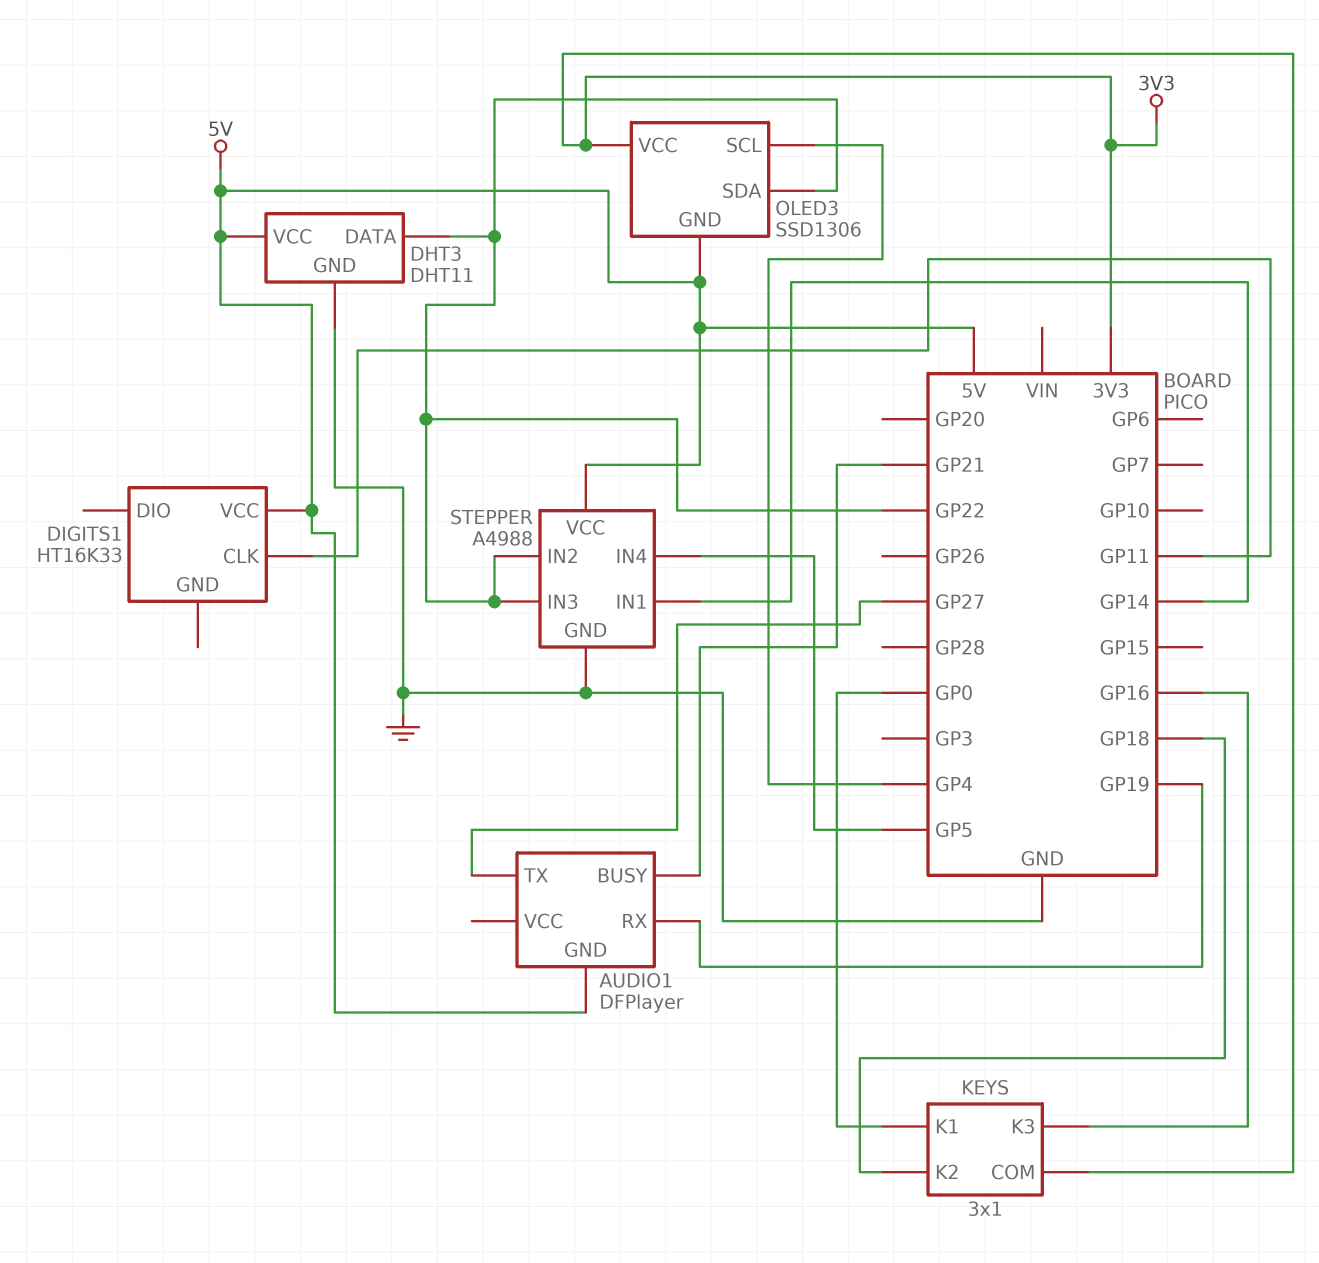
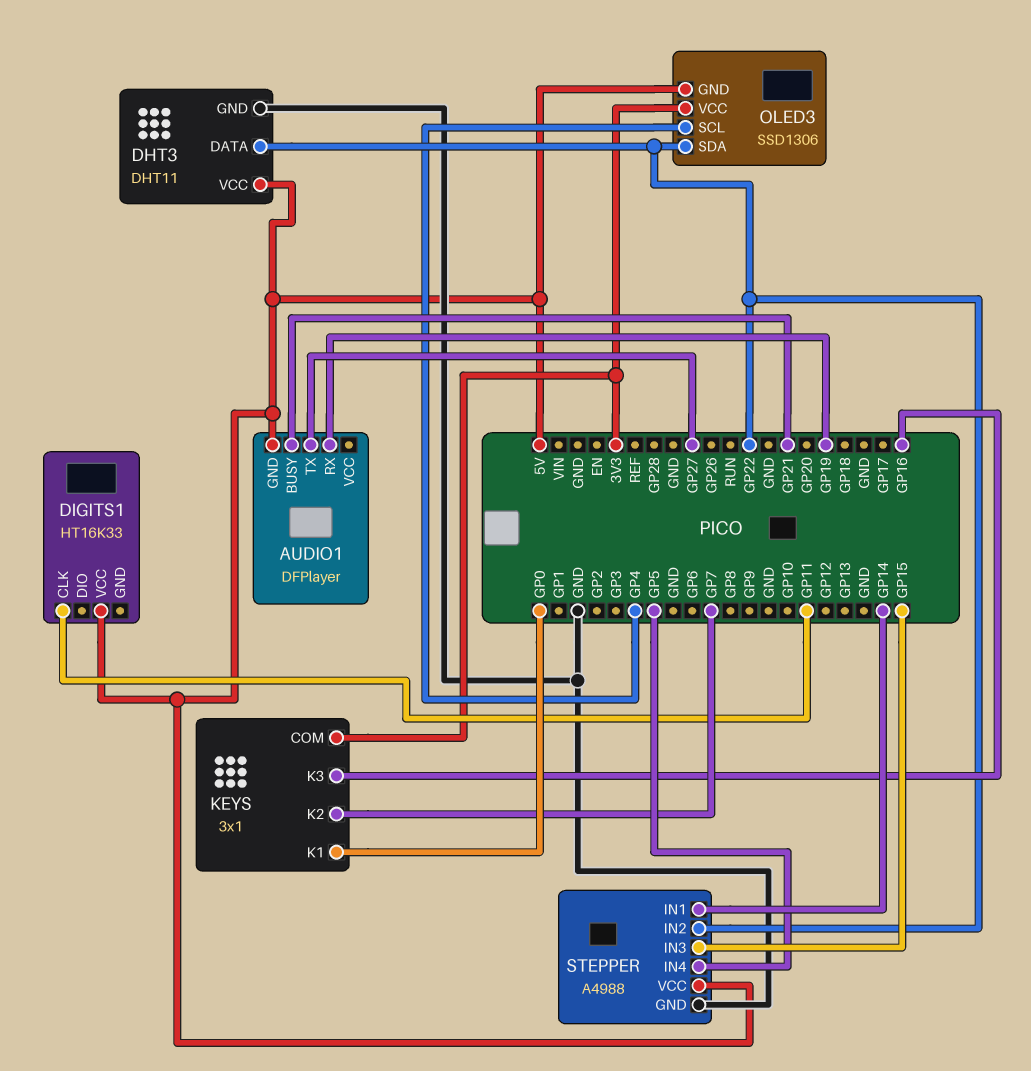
KEYS pin K2: GP18 -> GP7
STEPPER pin IN3: GP22 -> GP15

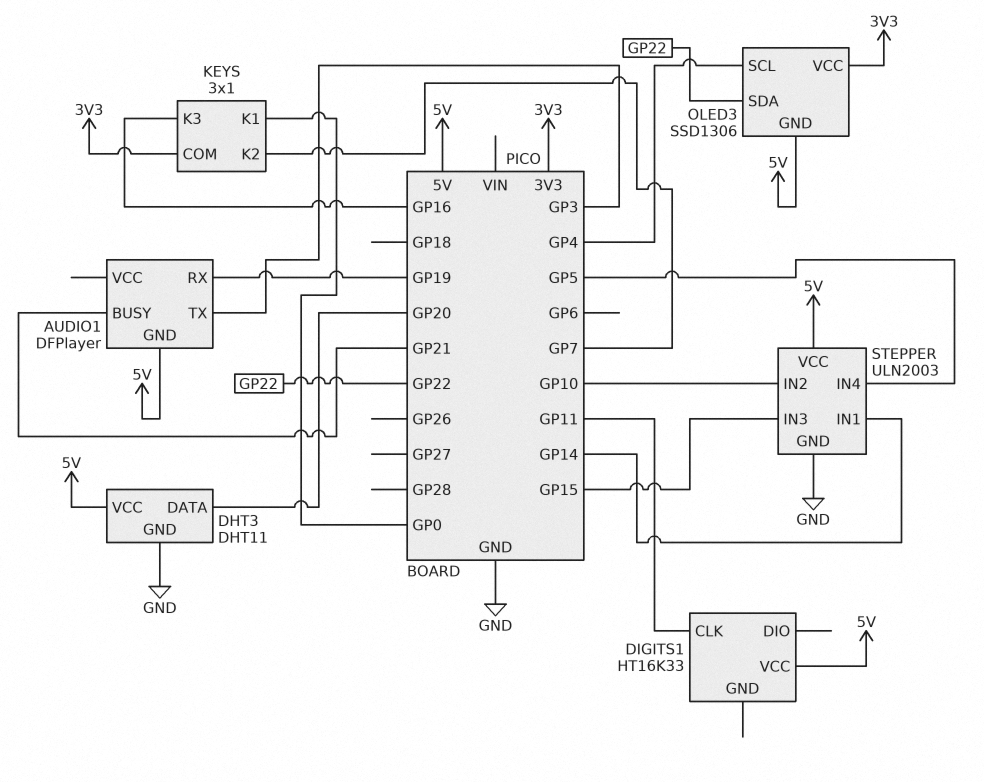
AUDIO1 pin TX: GP27 -> GP3
DHT3 pin DATA: GP22 -> GP20
STEPPER: A4988 -> ULN2003
STEPPER pin IN2: GP22 -> GP10

